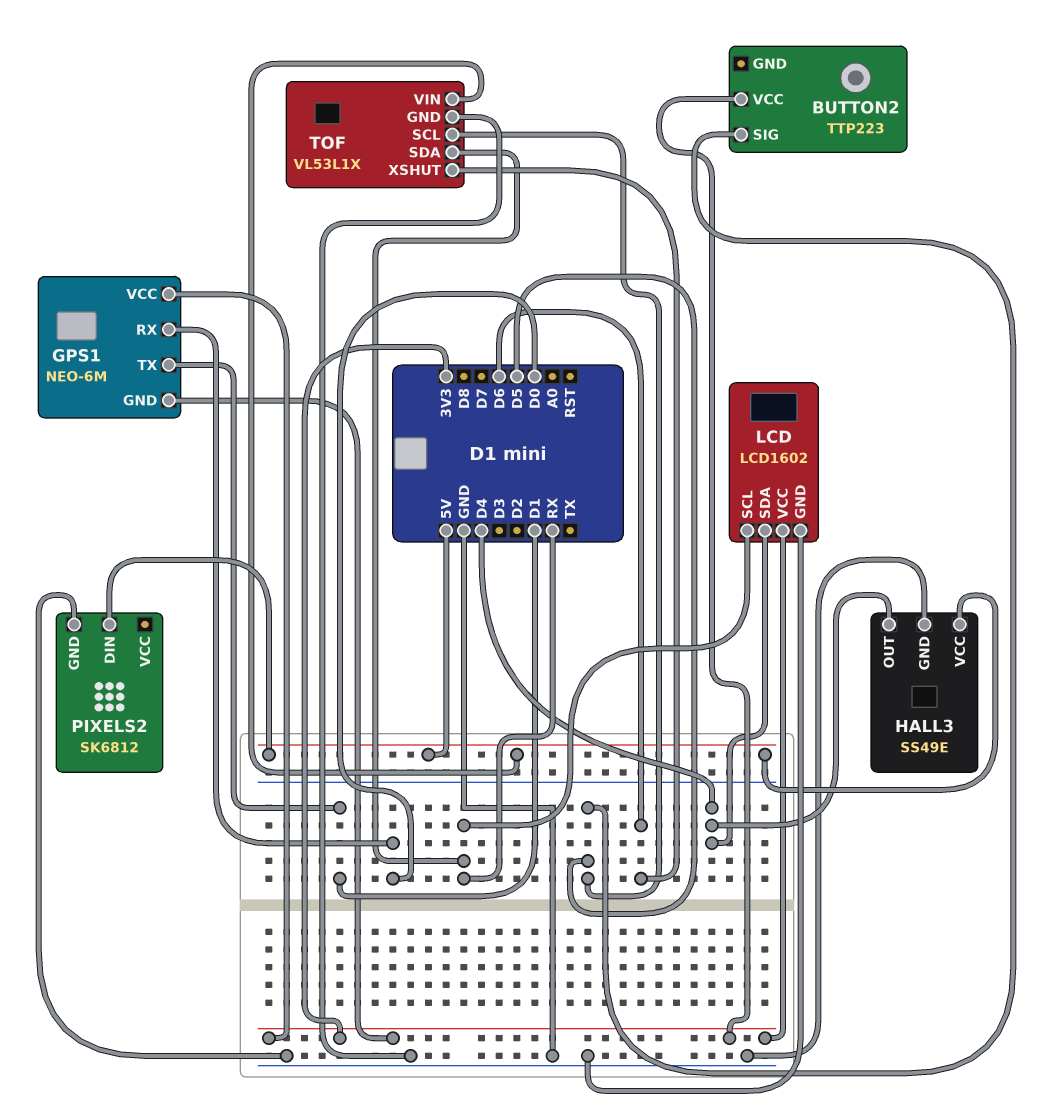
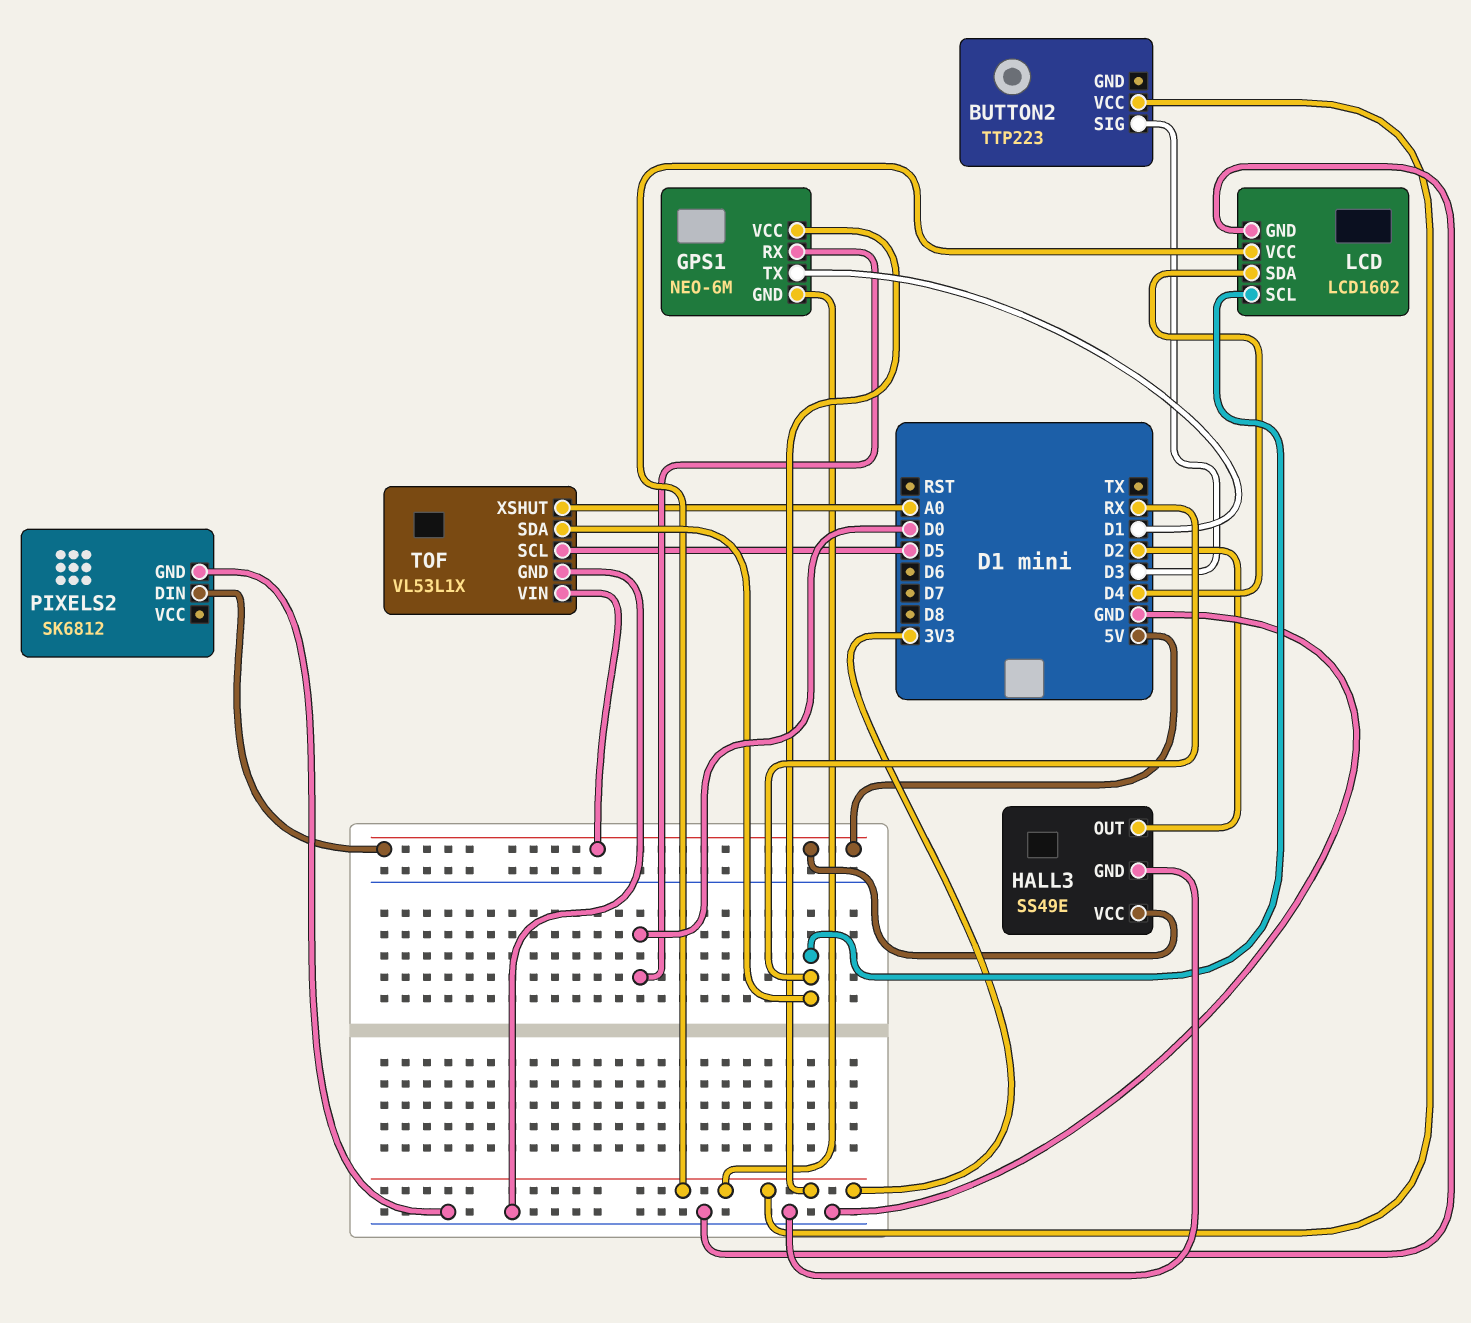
BUTTON2 pin SIG: D5 -> D3
HALL3 pin OUT: D4 -> D2
TOF pin XSHUT: D6 -> A0

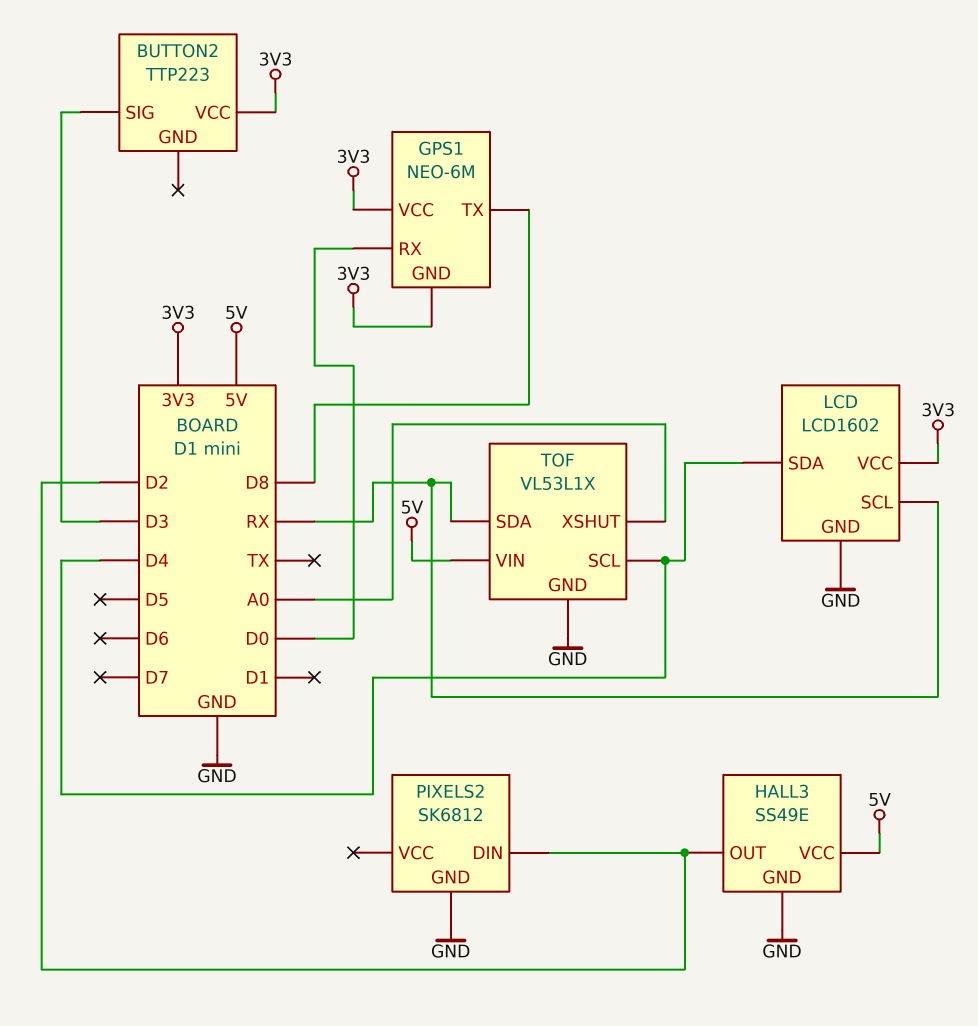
GPS1 pin TX: D1 -> D8
PIXELS2 pin DIN: 5V -> D2
TOF pin SCL: D5 -> D4

